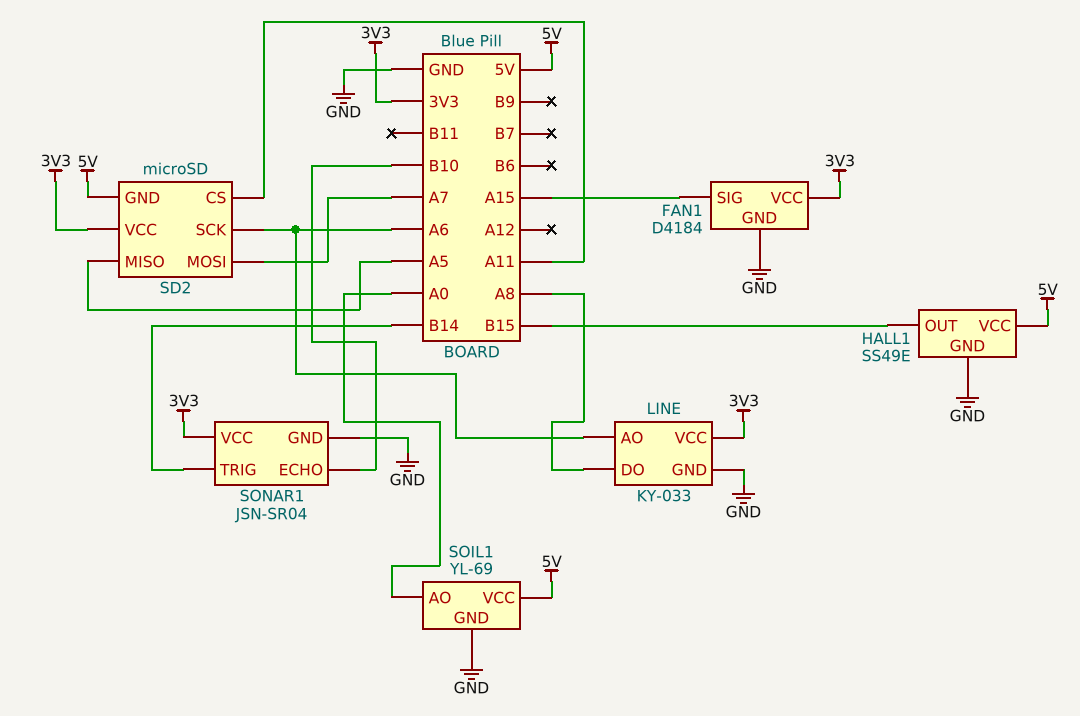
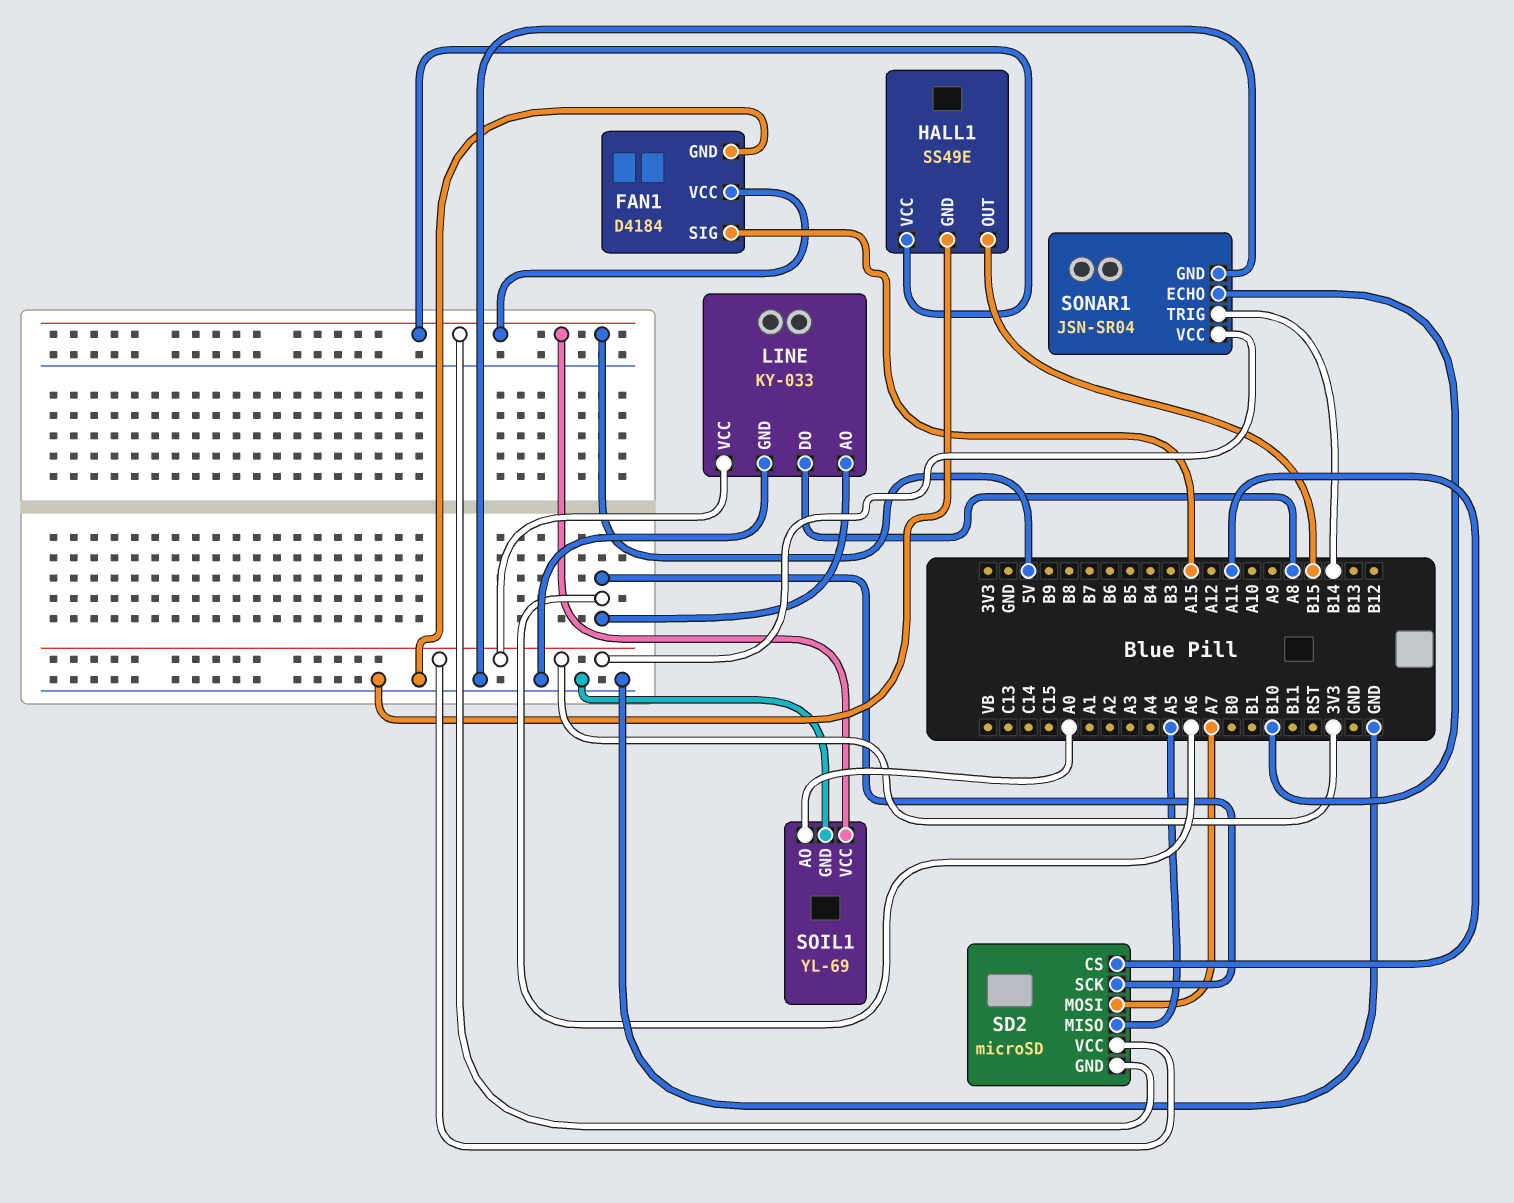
FAN1 pin VCC: 3V3 -> 5V

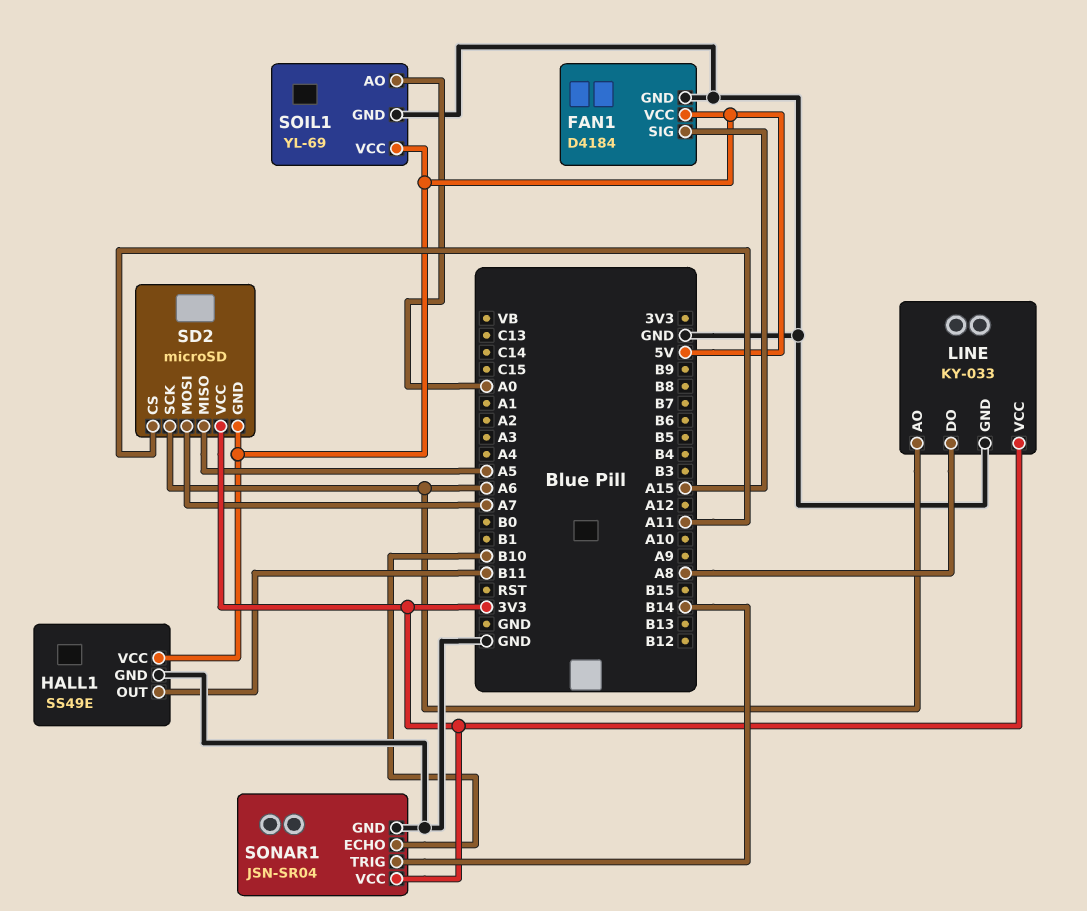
HALL1 pin OUT: B15 -> B11

